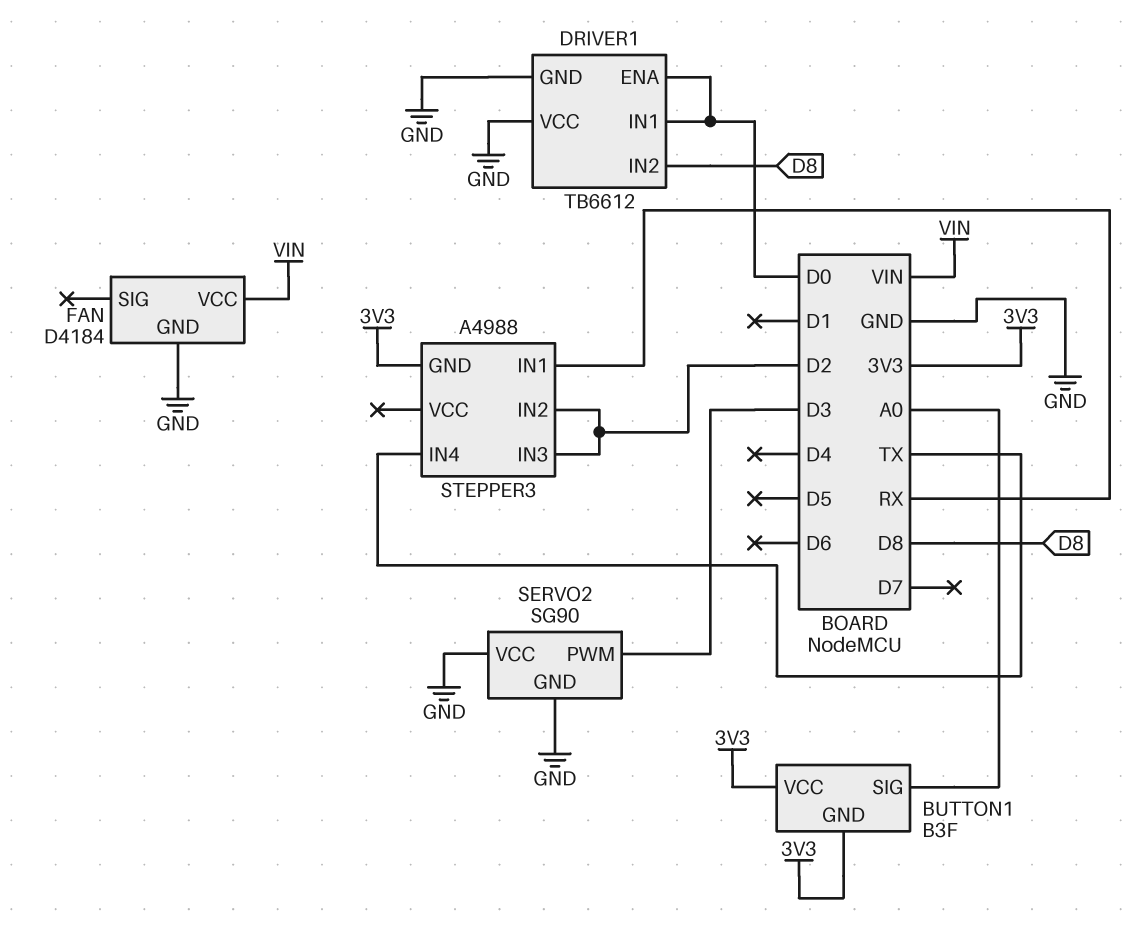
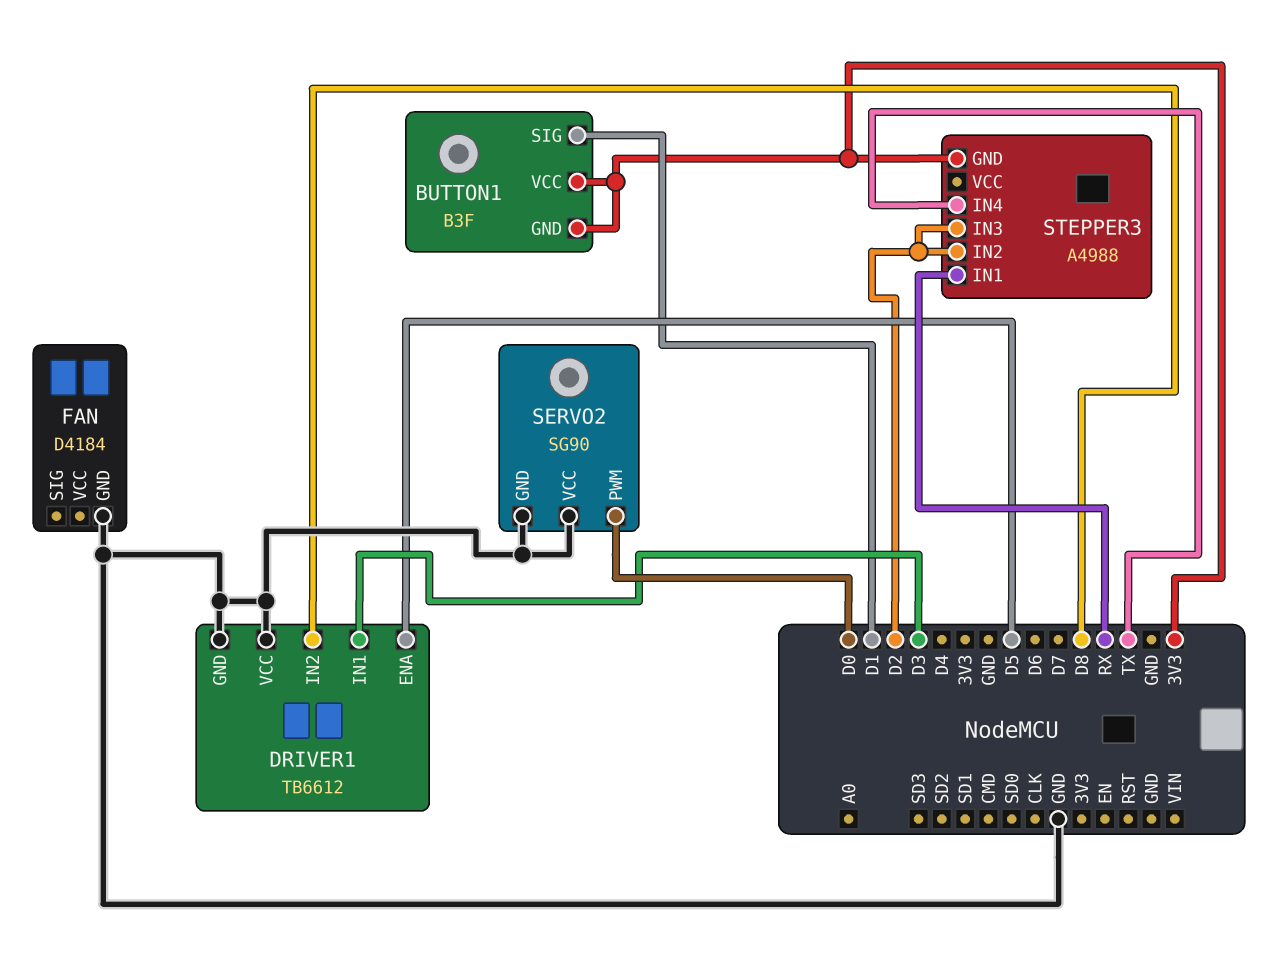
BUTTON1 pin SIG: A0 -> D1
DRIVER1 pin ENA: D0 -> D5
DRIVER1 pin IN1: D0 -> D3
FAN pin VCC: VIN -> none
SERVO2 pin PWM: D3 -> D0

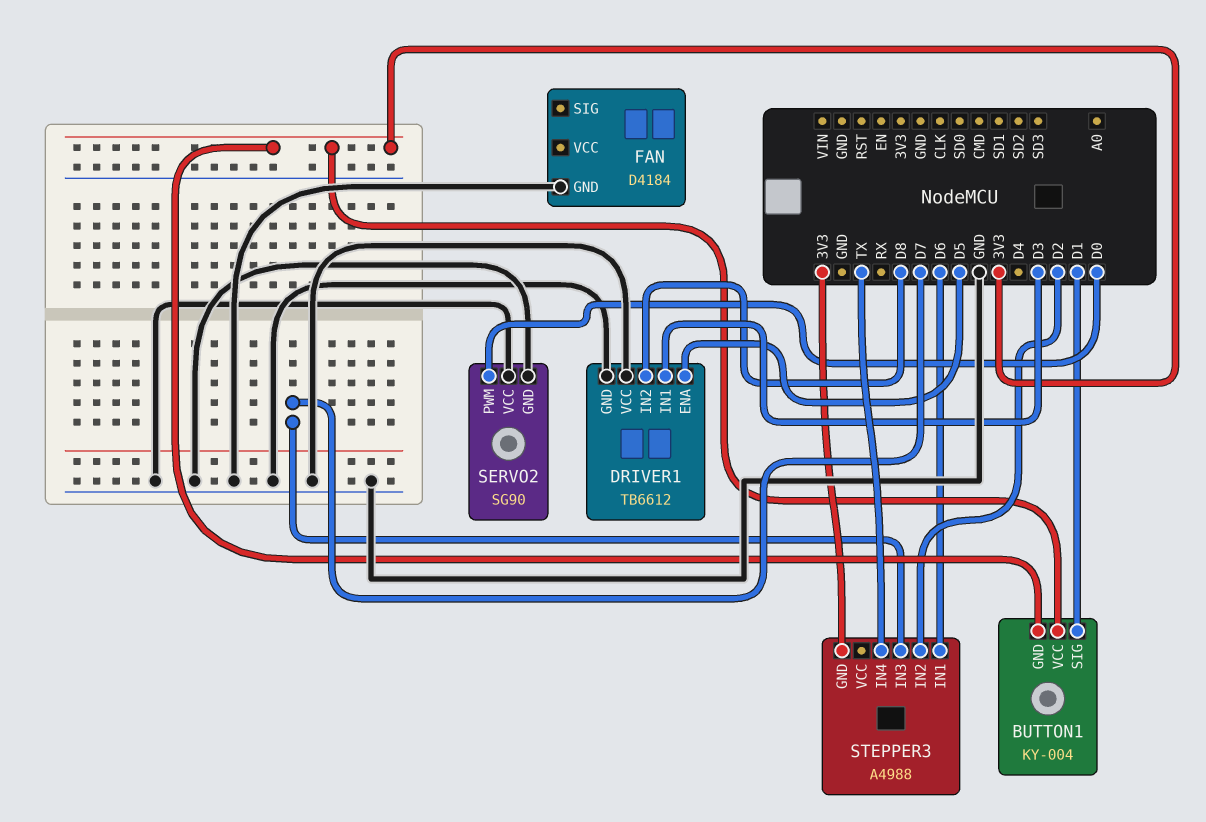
BUTTON1: B3F -> KY-004
STEPPER3 pin IN1: RX -> D6
STEPPER3 pin IN3: D2 -> D7

